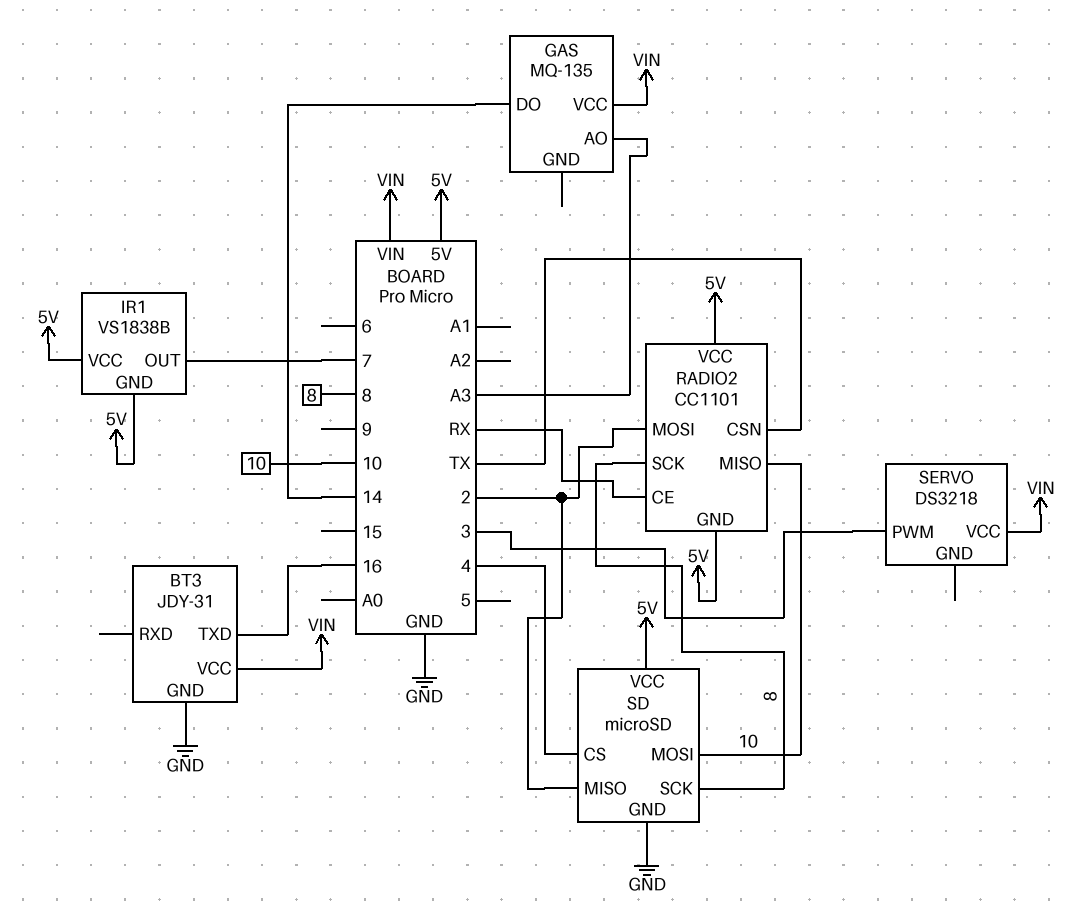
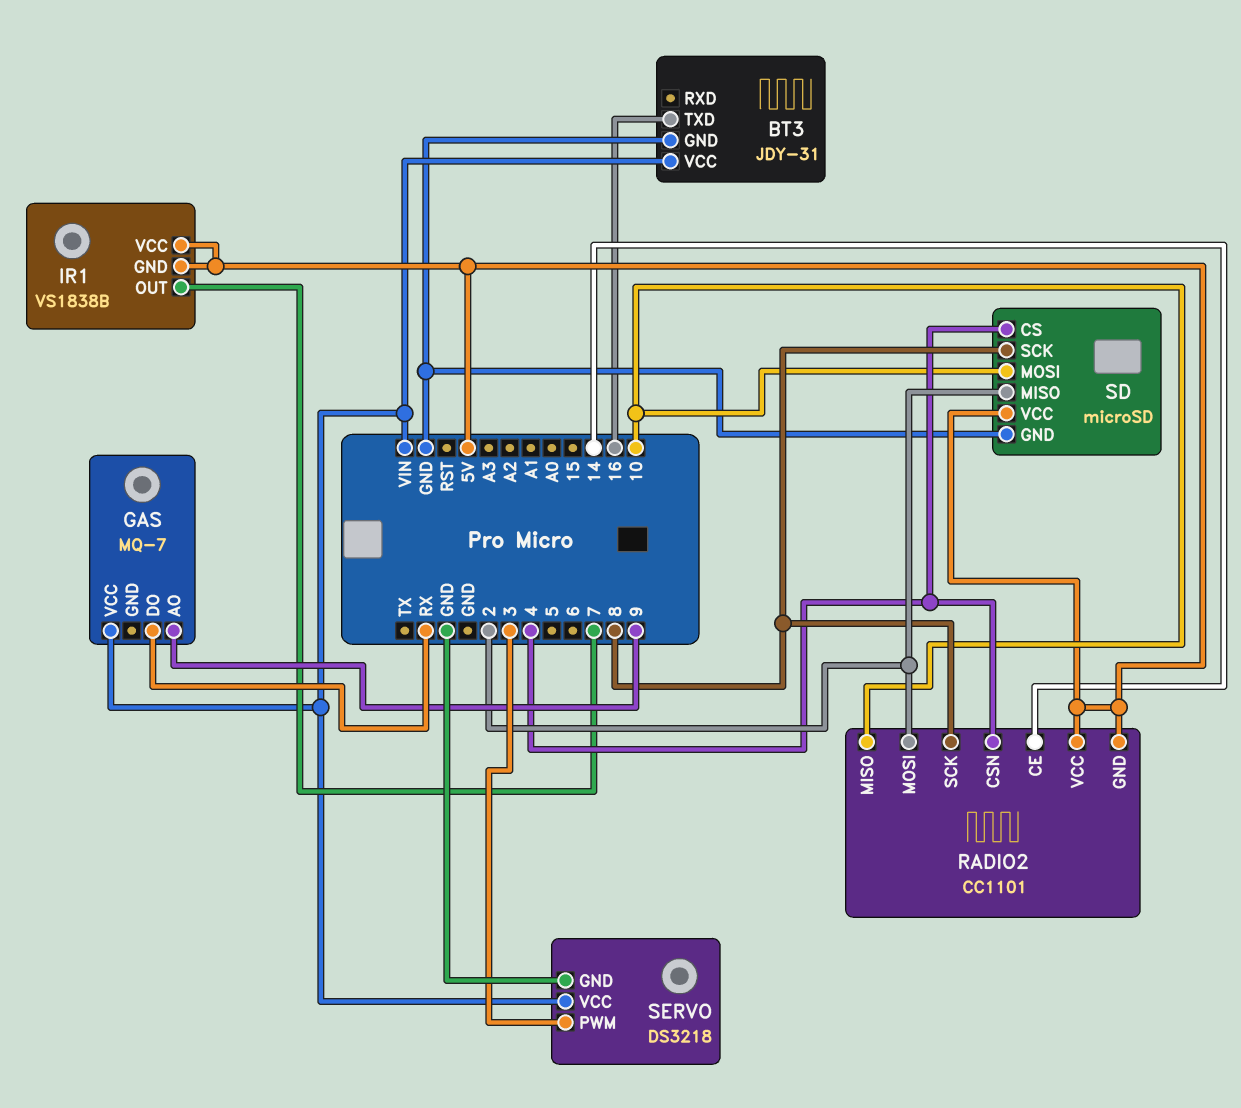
GAS: MQ-135 -> MQ-7
GAS pin AO: A3 -> 9
GAS pin DO: 14 -> RX
RADIO2 pin CE: RX -> 14
RADIO2 pin CSN: TX -> 4
SERVO pin GND: none -> GND

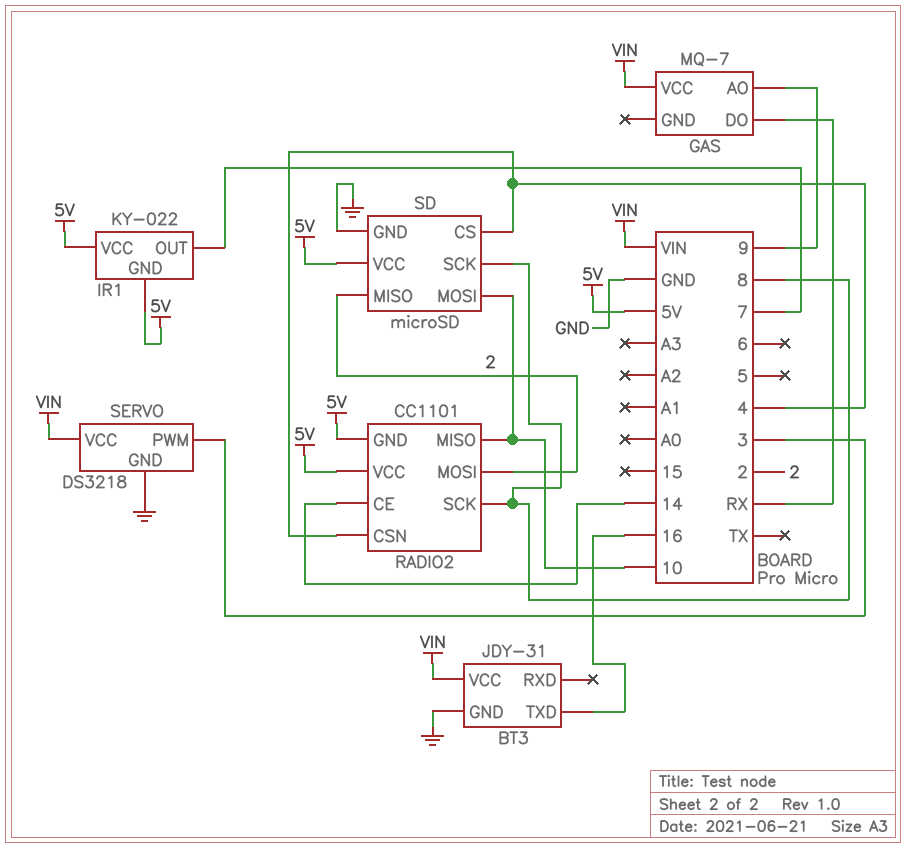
IR1: VS1838B -> KY-022

